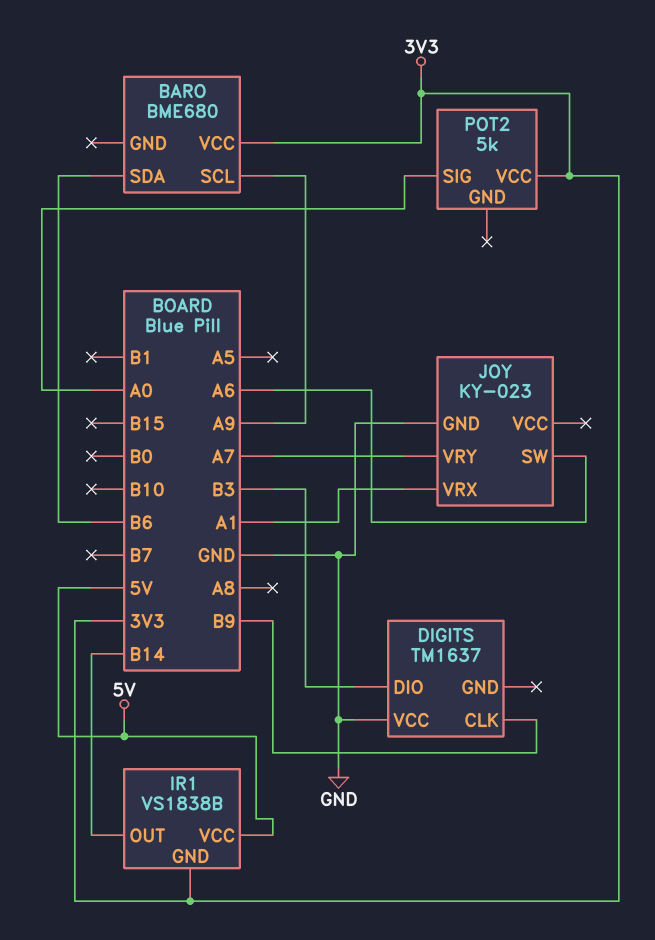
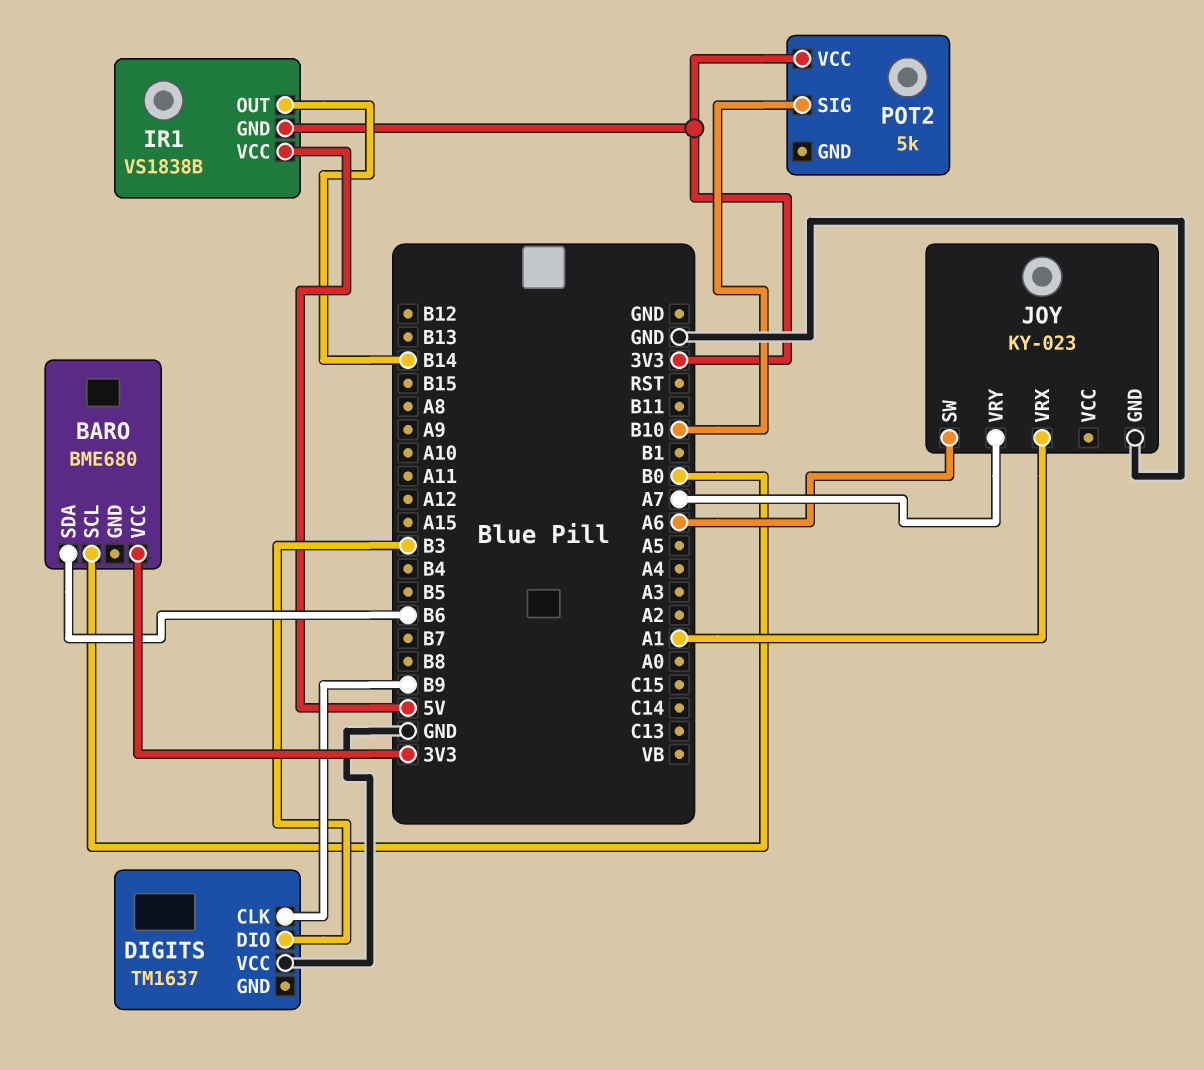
BARO pin SCL: A9 -> B0
POT2 pin SIG: A0 -> B10

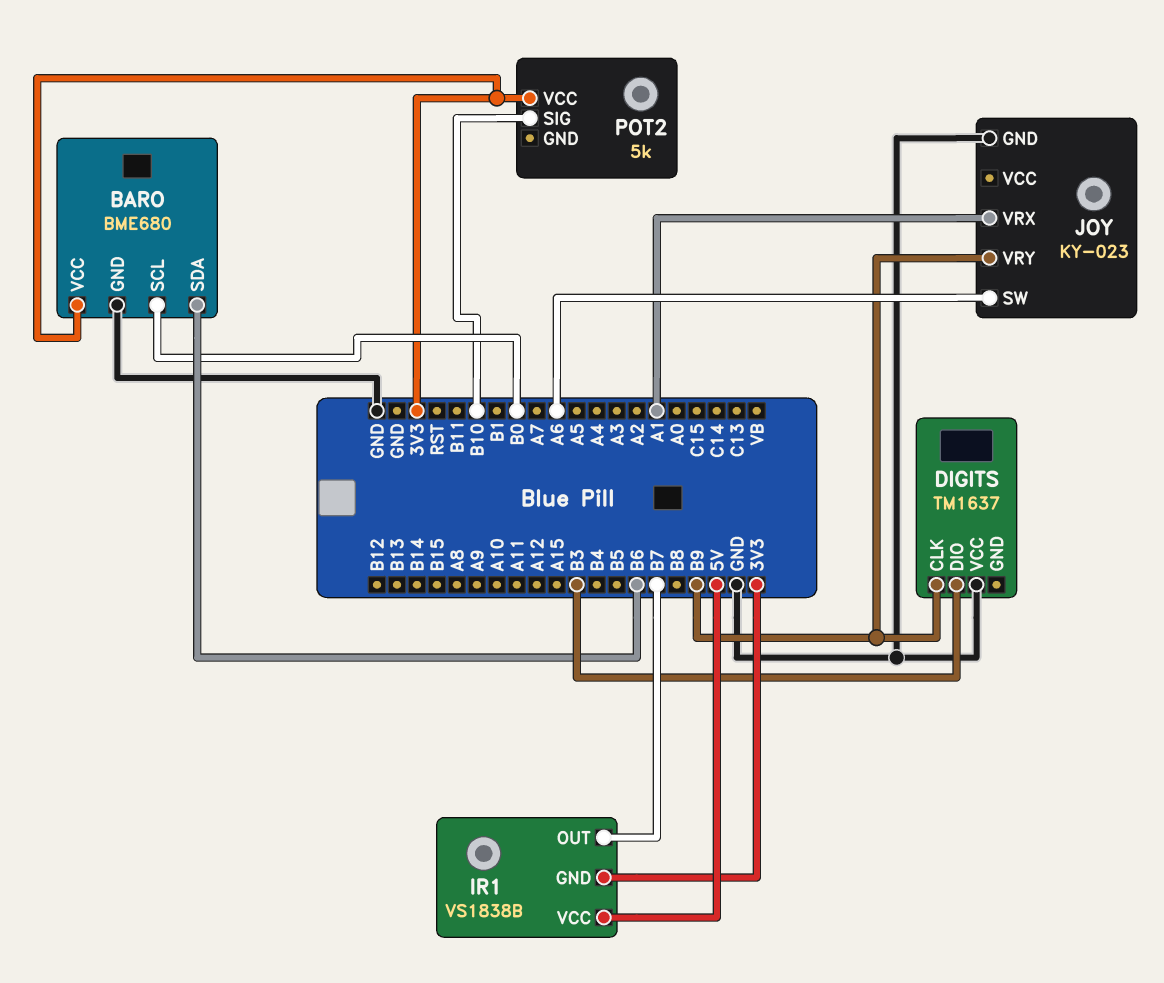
BARO pin GND: none -> GND
IR1 pin OUT: B14 -> B7
JOY pin VRY: A7 -> B9

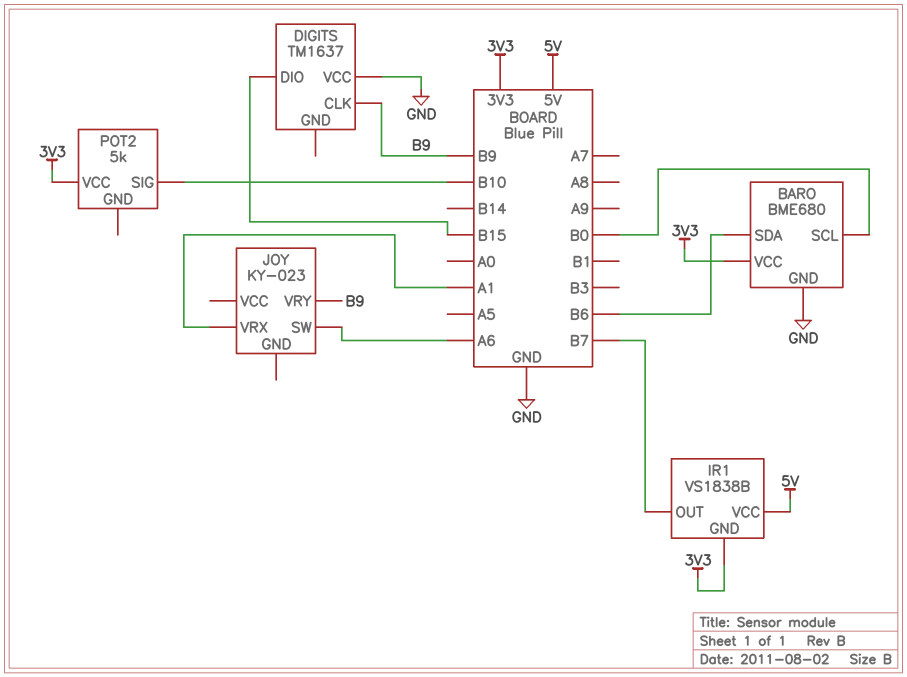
DIGITS pin DIO: B3 -> B15
JOY pin GND: GND -> none

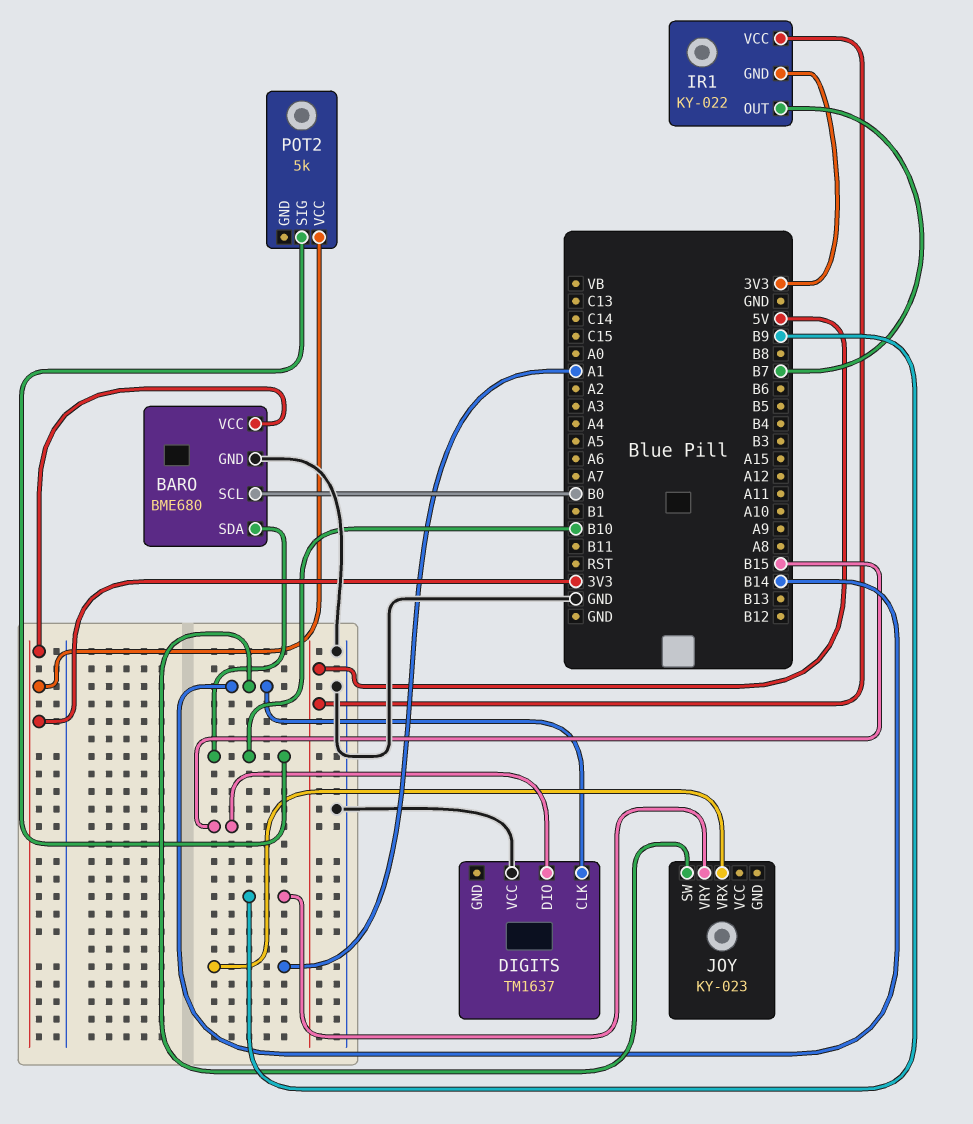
BARO pin SDA: B6 -> B10
DIGITS pin CLK: B9 -> B14
IR1: VS1838B -> KY-022
JOY pin SW: A6 -> B14

